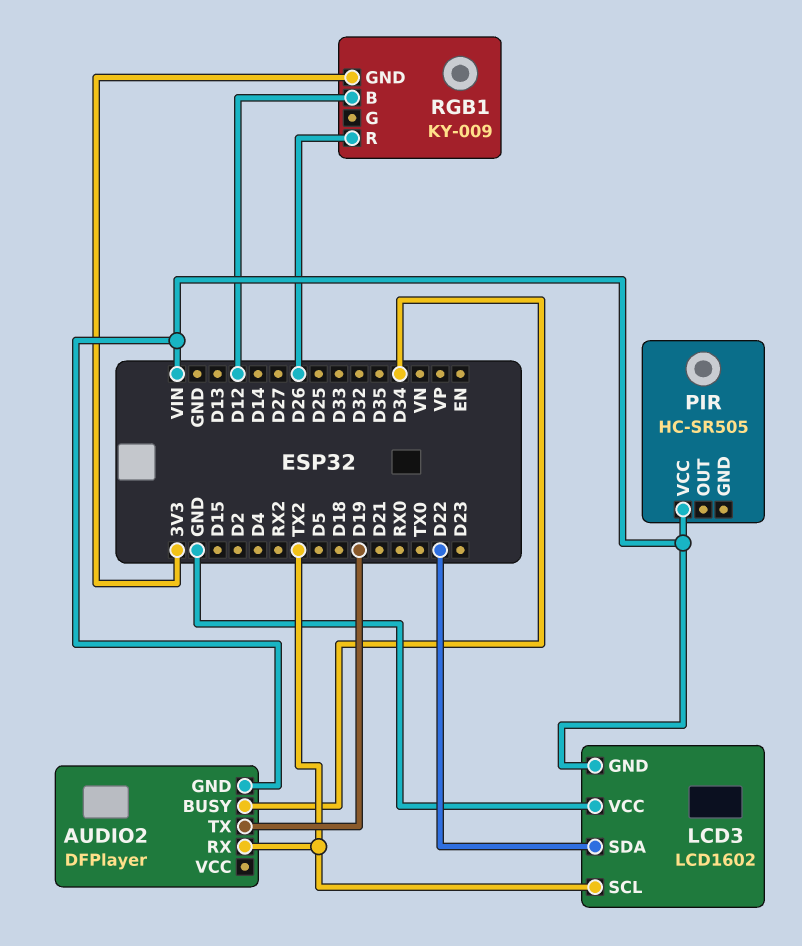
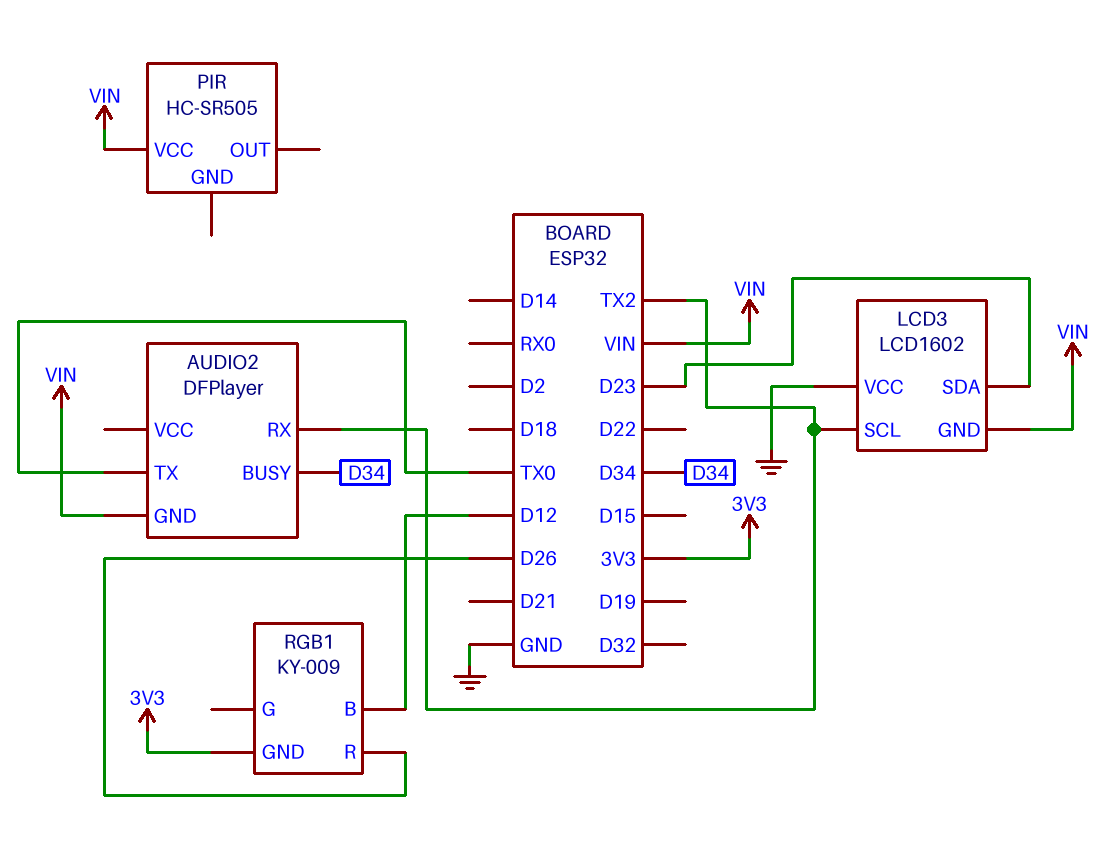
AUDIO2 pin TX: D19 -> TX0
LCD3 pin SDA: D22 -> D23

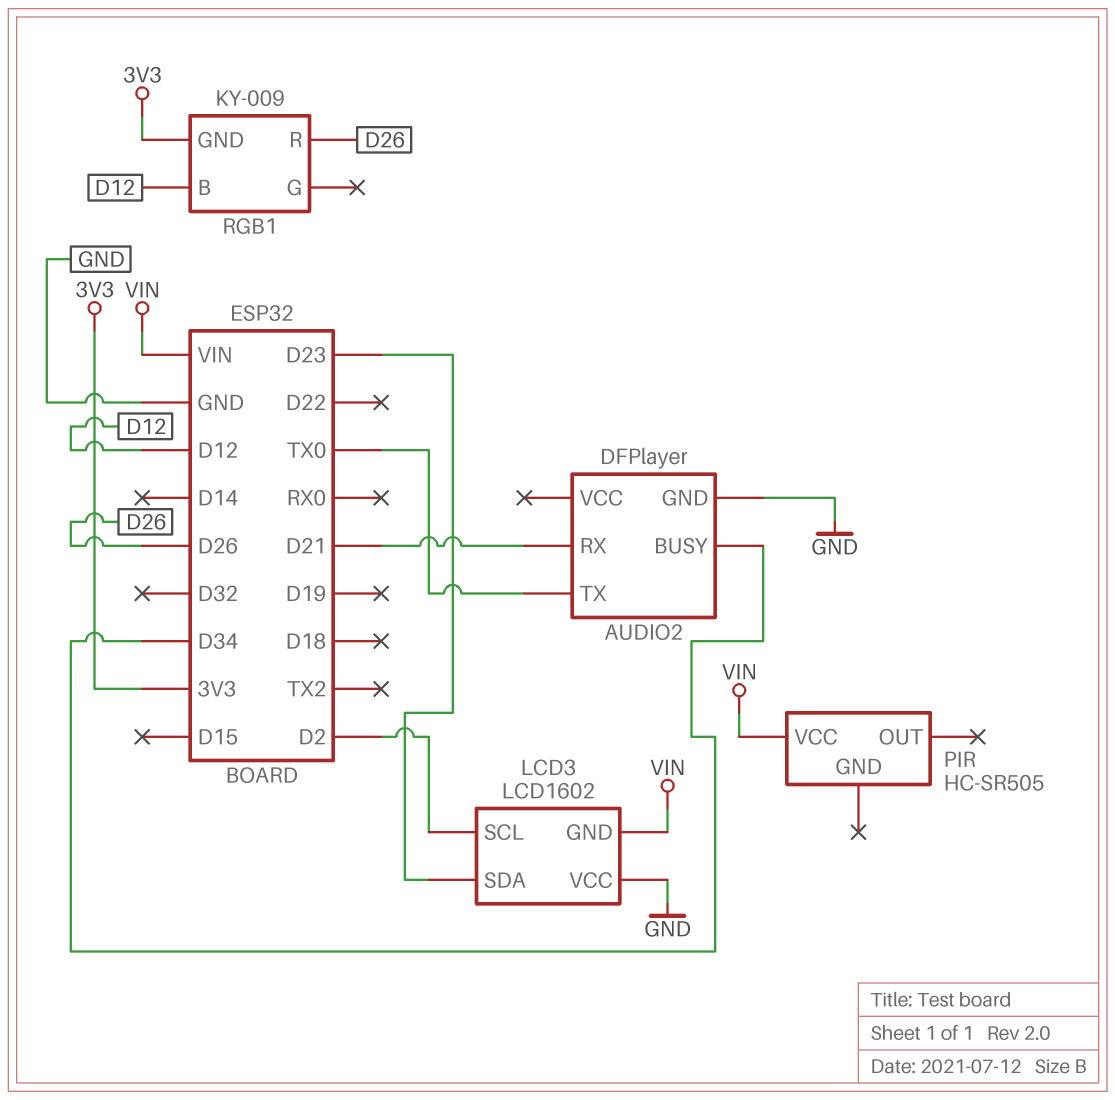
AUDIO2 pin GND: VIN -> GND
AUDIO2 pin RX: TX2 -> D21
LCD3 pin SCL: TX2 -> D2

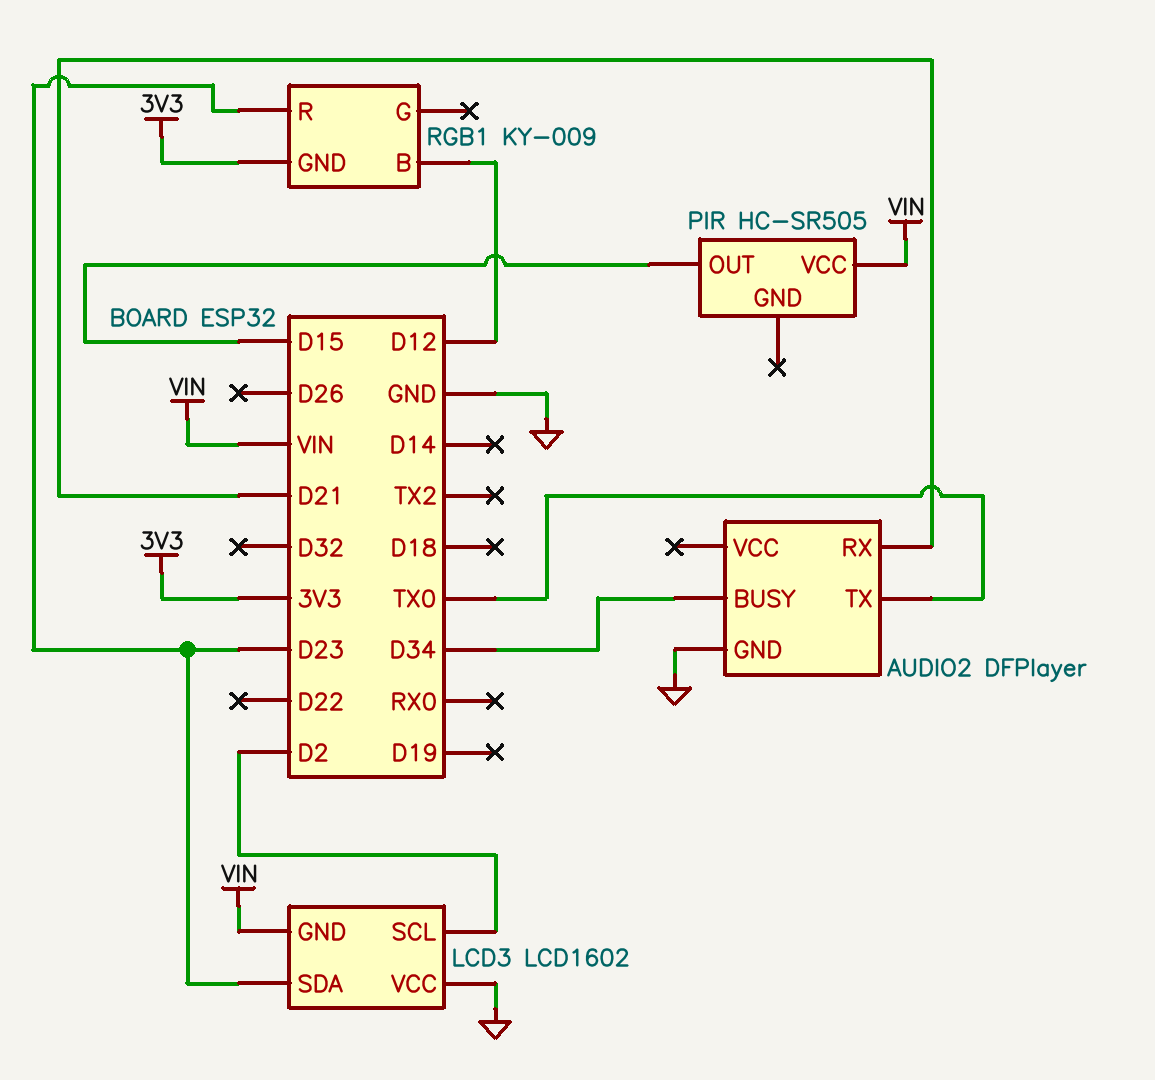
PIR pin OUT: none -> D15
RGB1 pin R: D26 -> D23

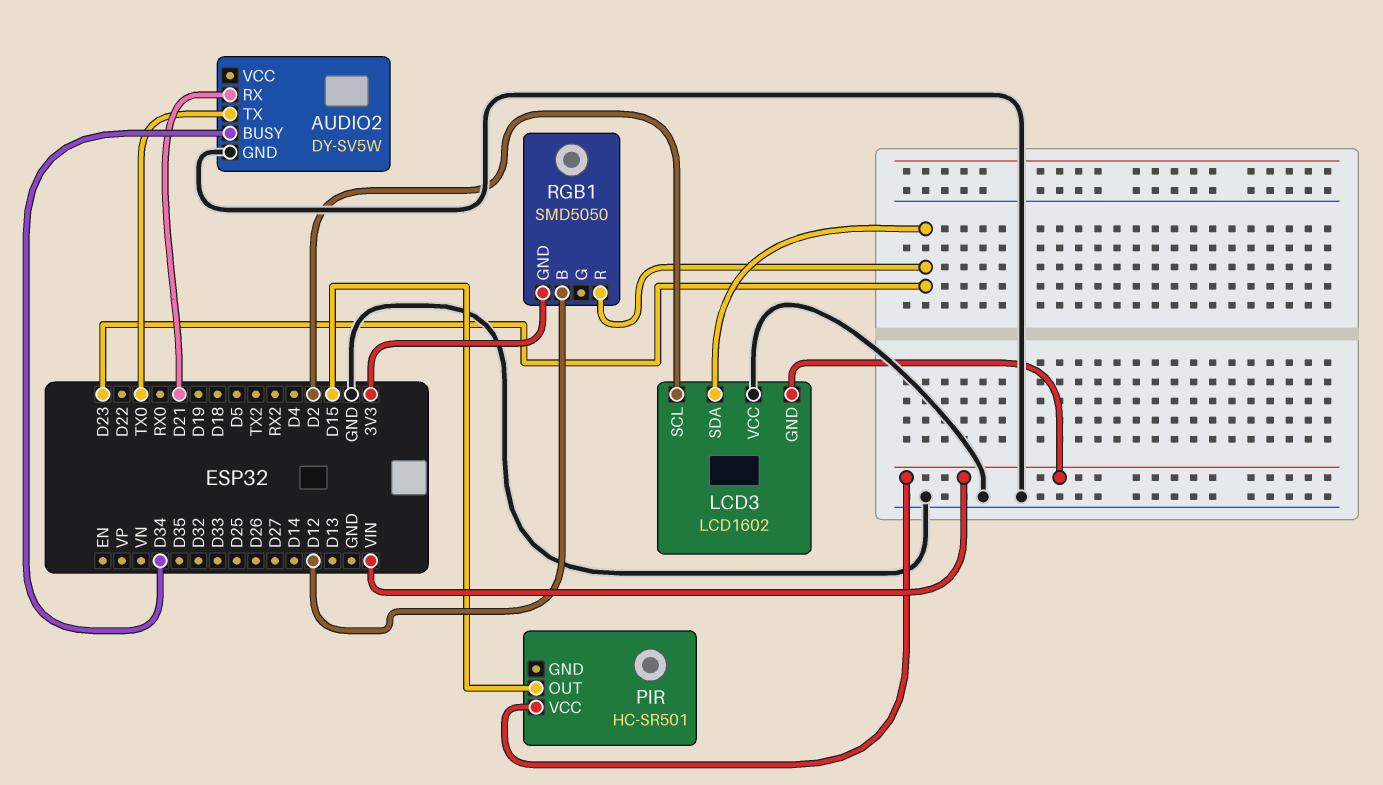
AUDIO2: DFPlayer -> DY-SV5W
PIR: HC-SR505 -> HC-SR501
RGB1: KY-009 -> SMD5050

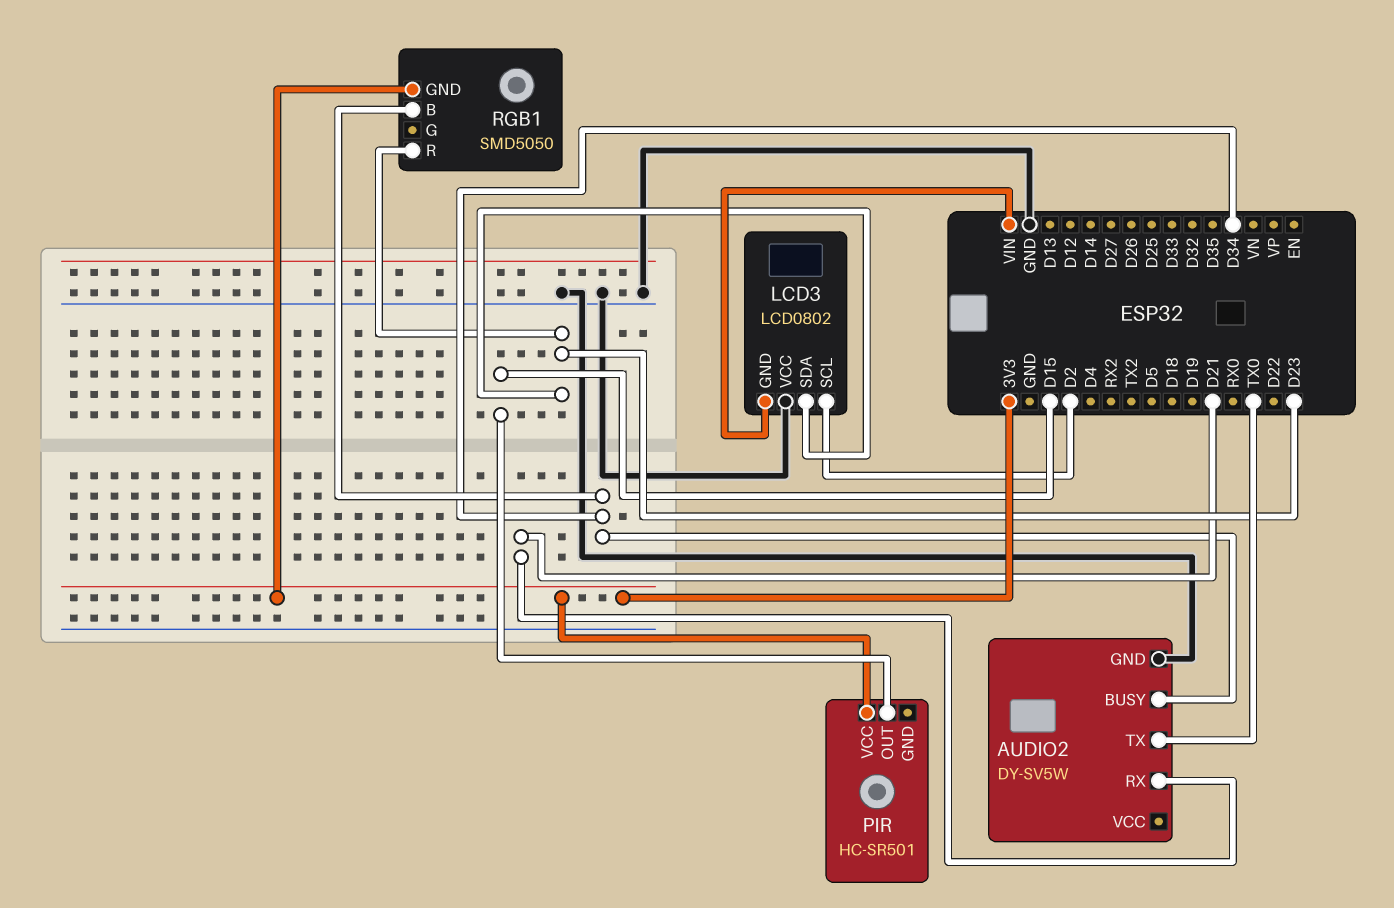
LCD3: LCD1602 -> LCD0802
PIR pin VCC: VIN -> 3V3
RGB1 pin B: D12 -> D34

